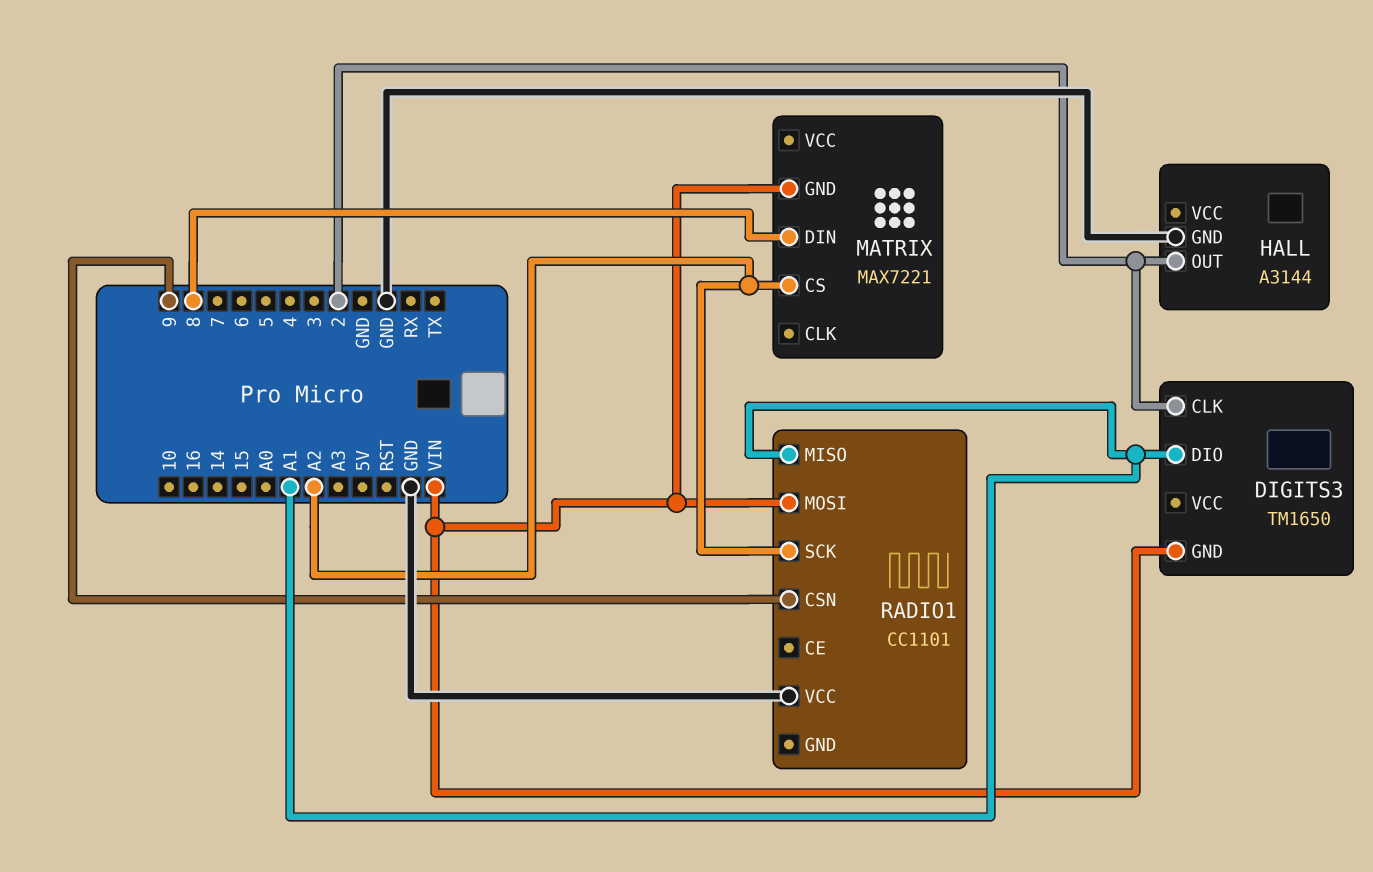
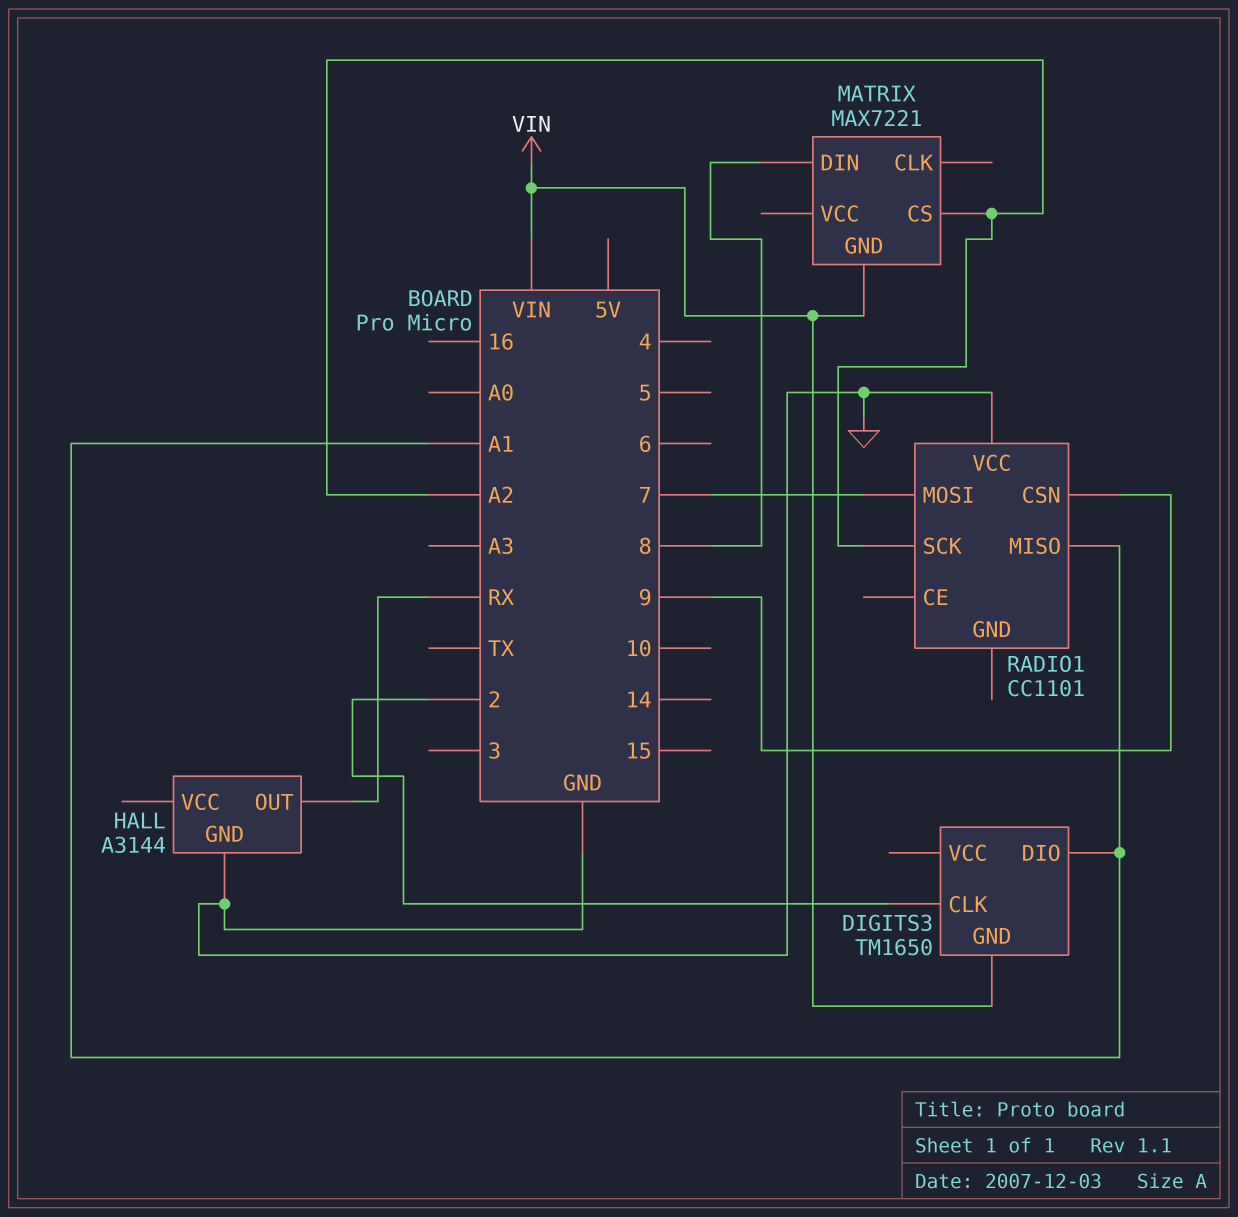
HALL pin OUT: 2 -> RX
RADIO1 pin MOSI: VIN -> 7

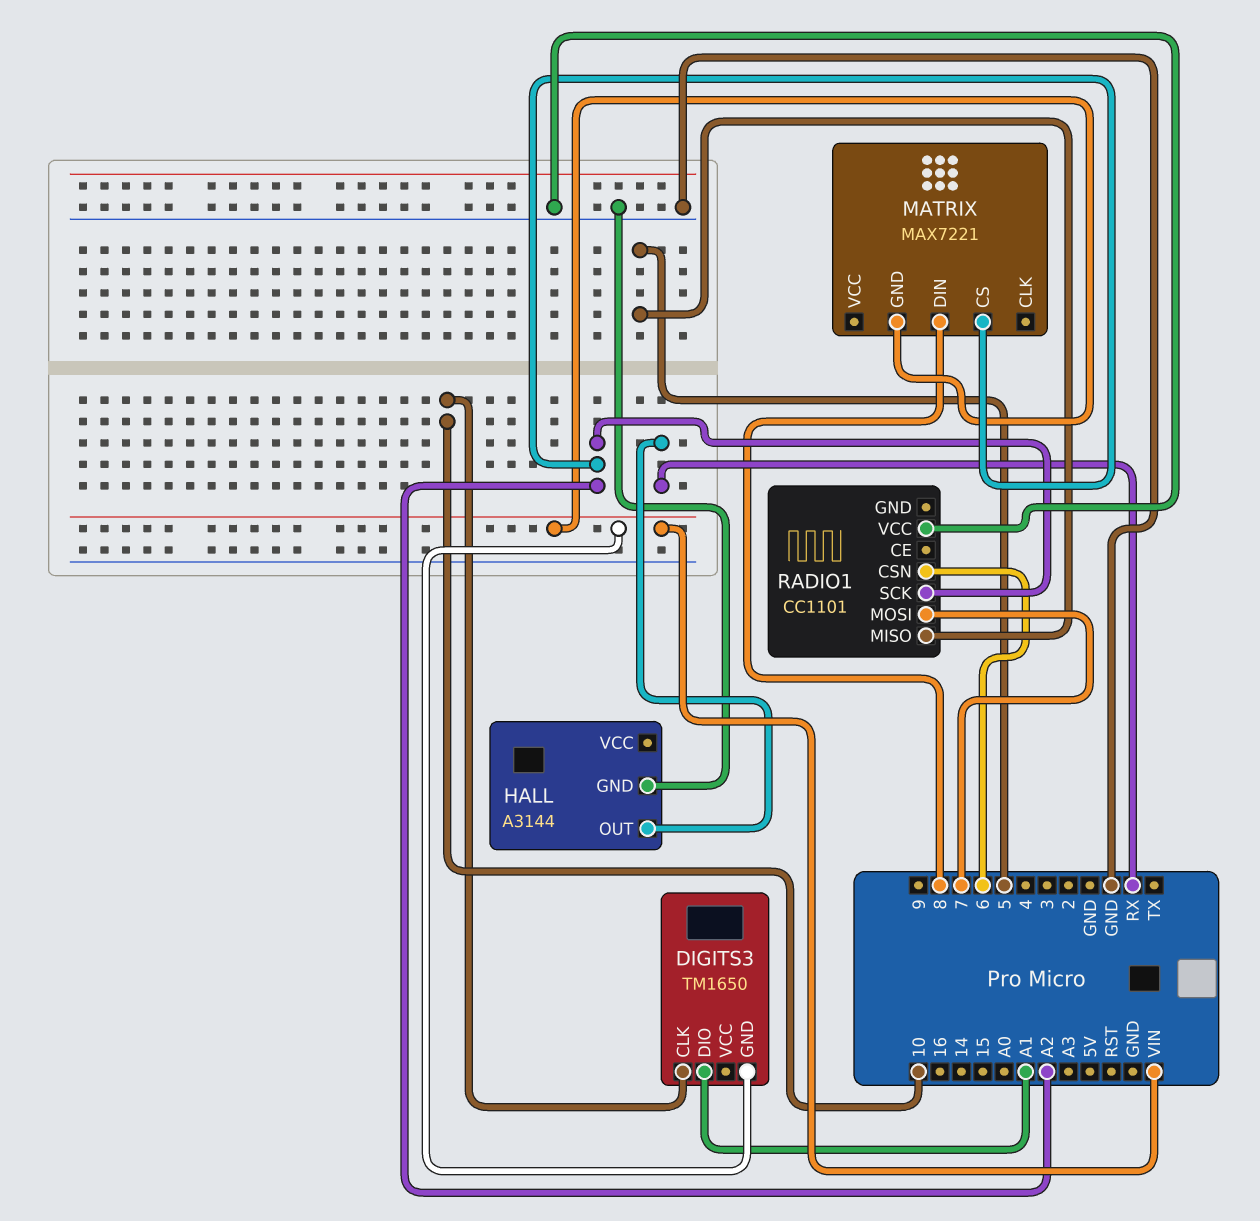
DIGITS3 pin CLK: 2 -> 10
RADIO1 pin CSN: 9 -> 6
RADIO1 pin MISO: A1 -> 5

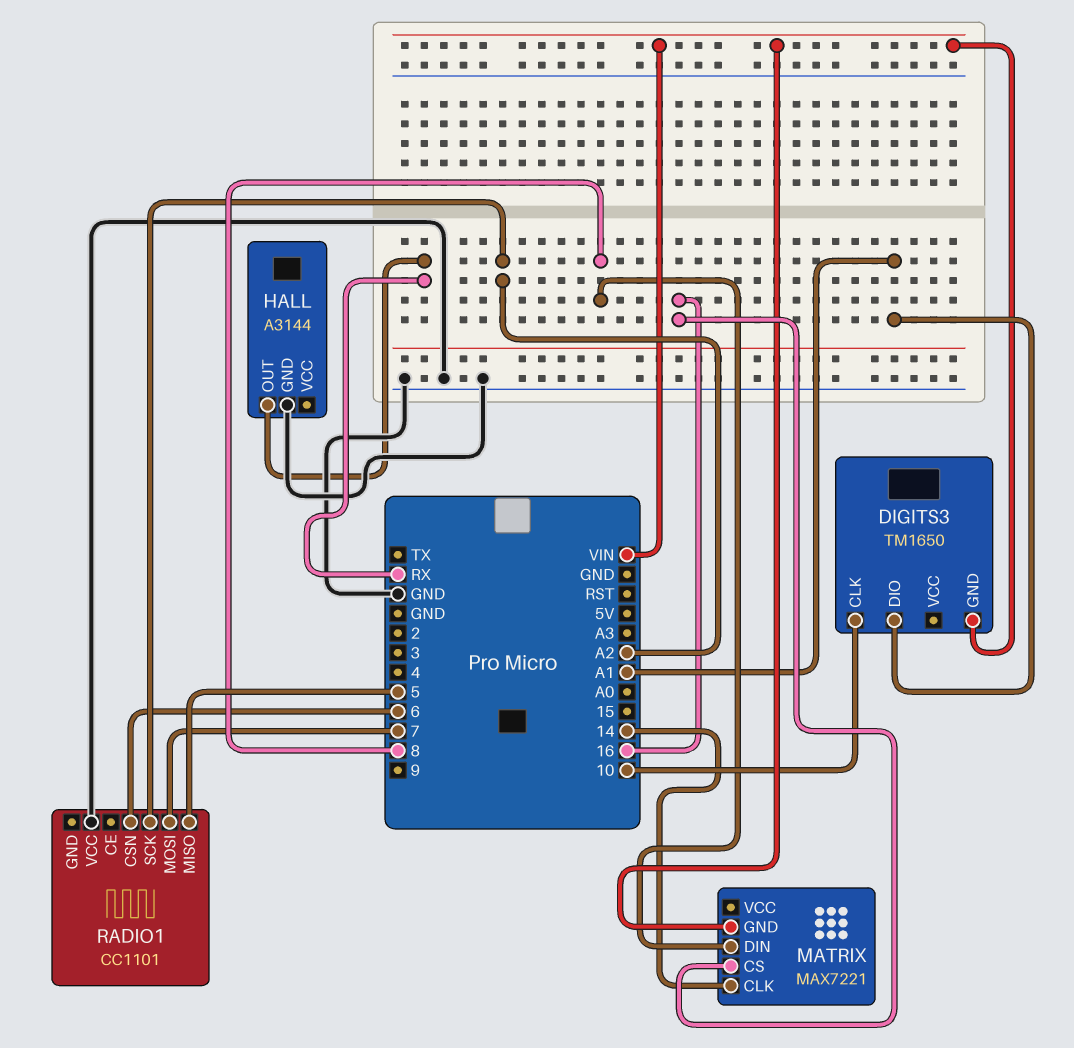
MATRIX pin CLK: none -> 14
MATRIX pin CS: A2 -> 16

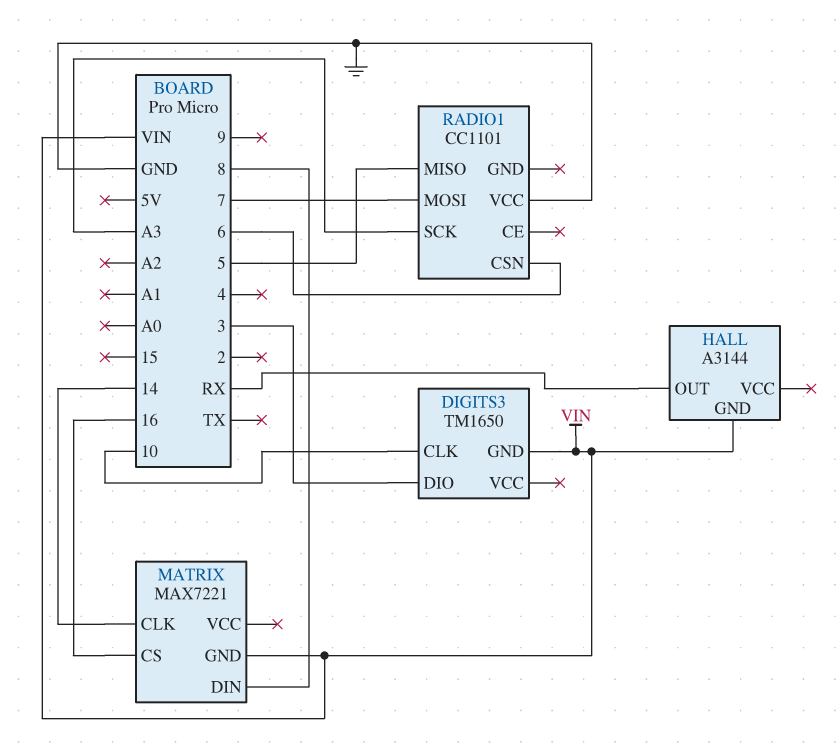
DIGITS3 pin DIO: A1 -> 3
HALL pin GND: GND -> VIN
RADIO1 pin SCK: A2 -> A3

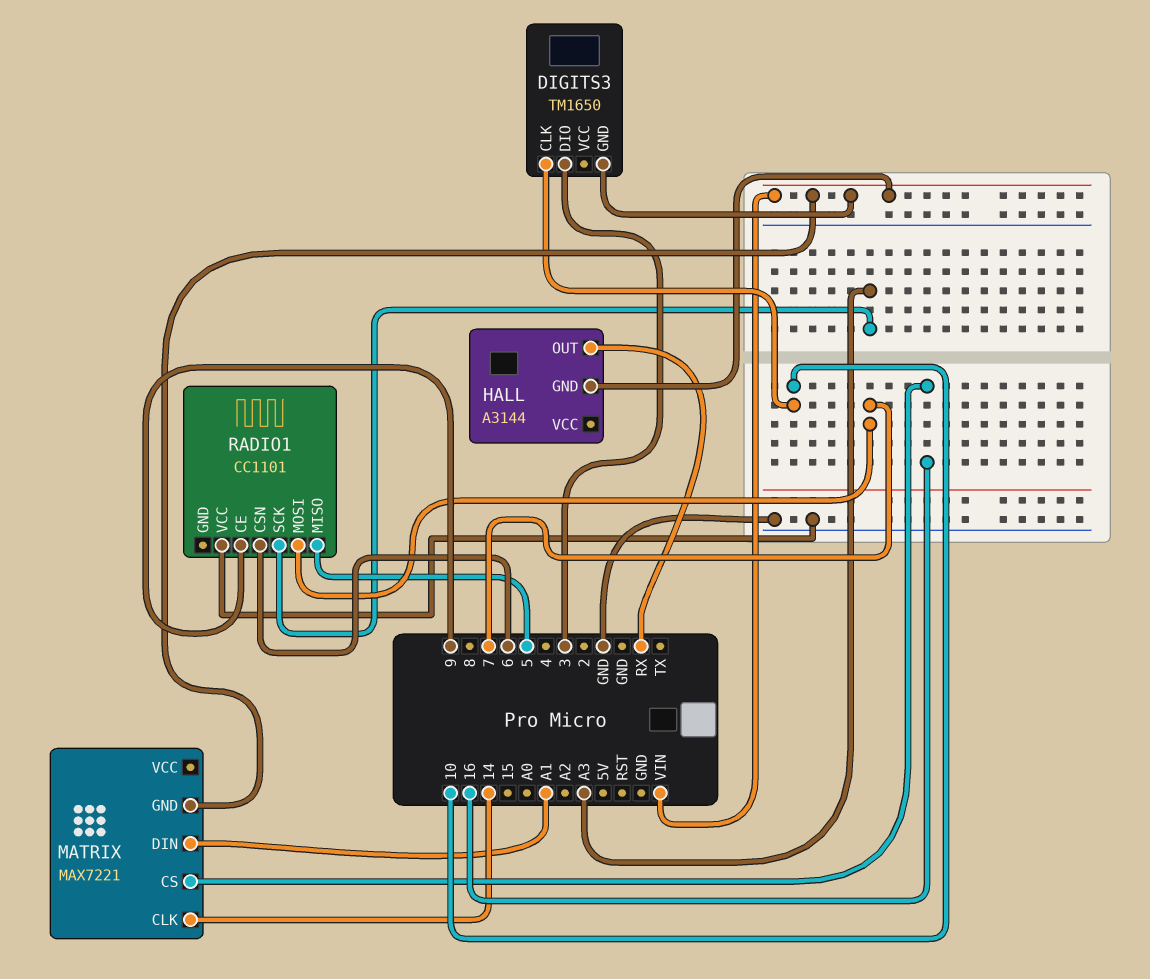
MATRIX pin DIN: 8 -> A1
RADIO1 pin CE: none -> 9

